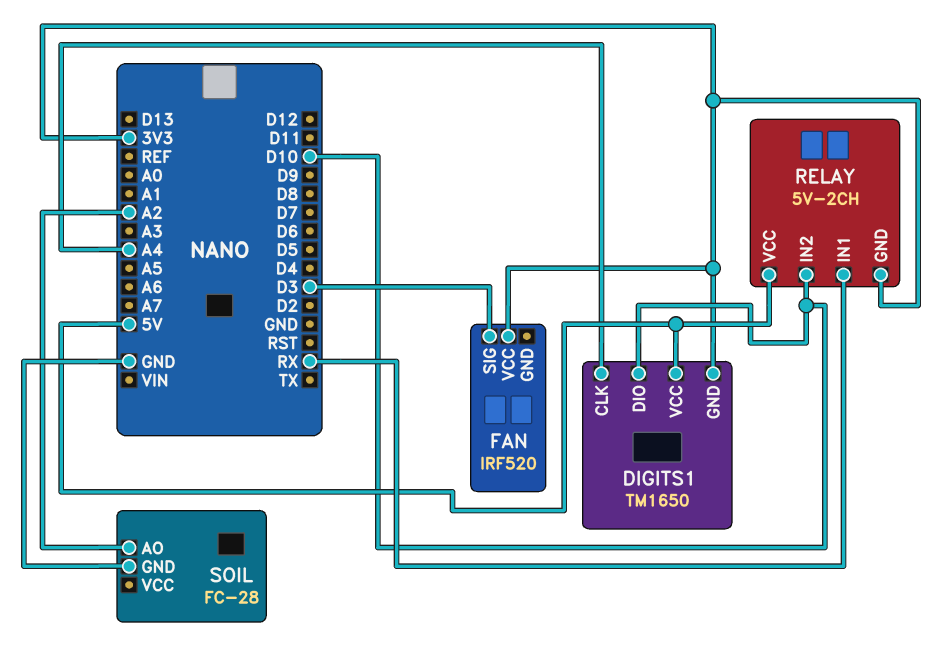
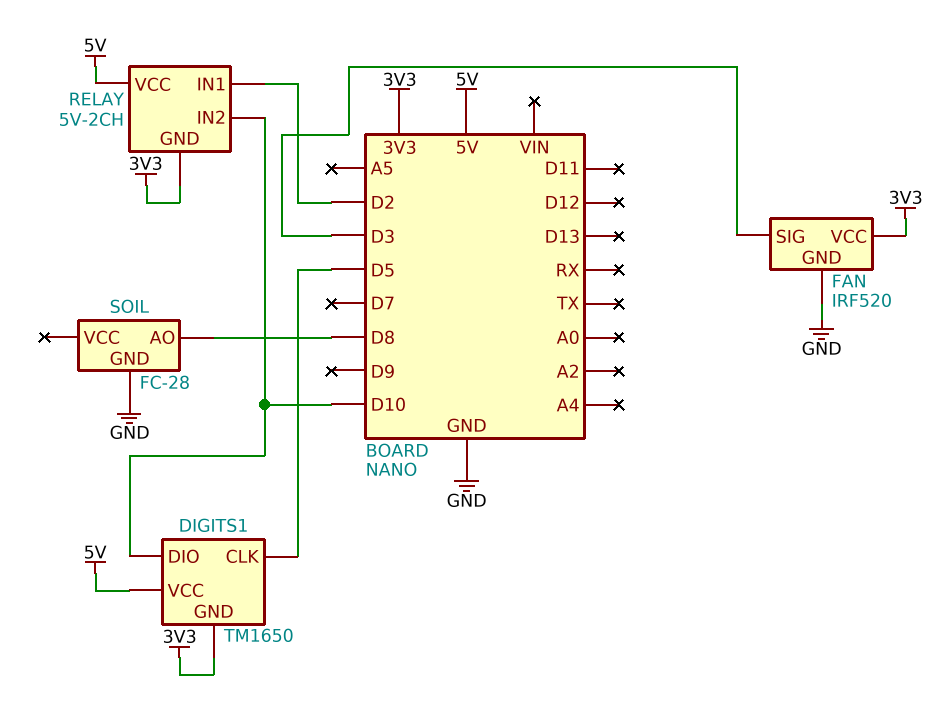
DIGITS1 pin CLK: A4 -> D5
FAN pin GND: none -> GND
RELAY pin IN1: RX -> D2
SOIL pin AO: A2 -> D8

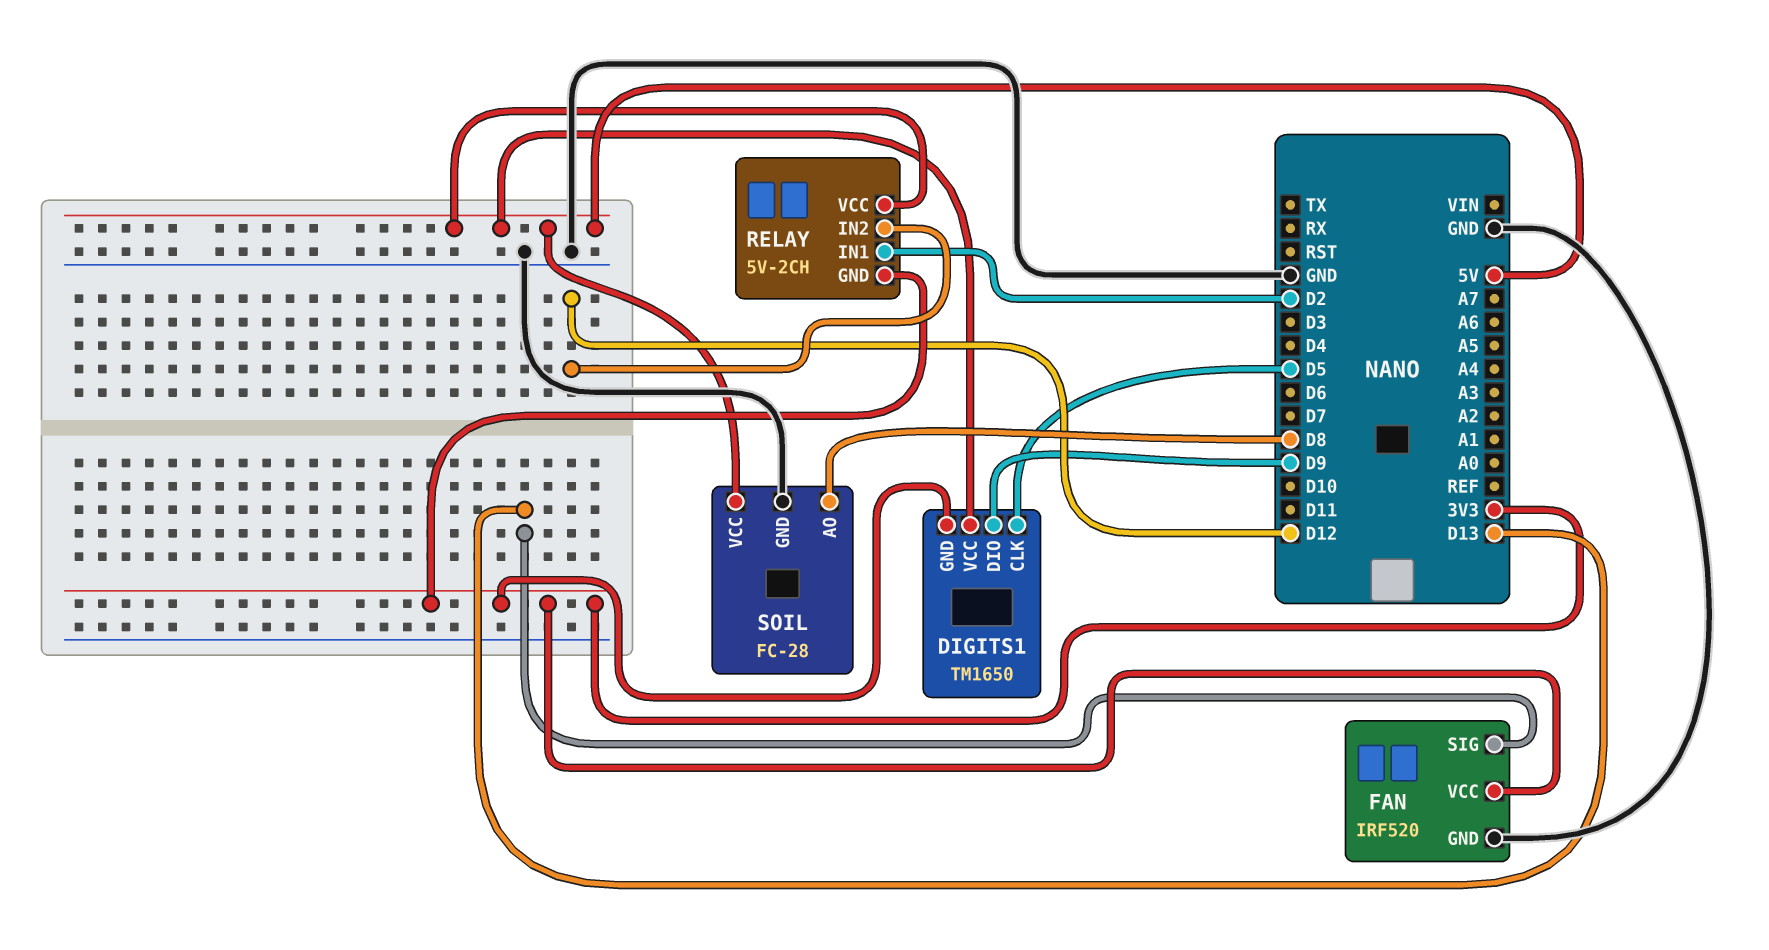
DIGITS1 pin DIO: D10 -> D9
FAN pin SIG: D3 -> D13
RELAY pin IN2: D10 -> D12
SOIL pin VCC: none -> 5V

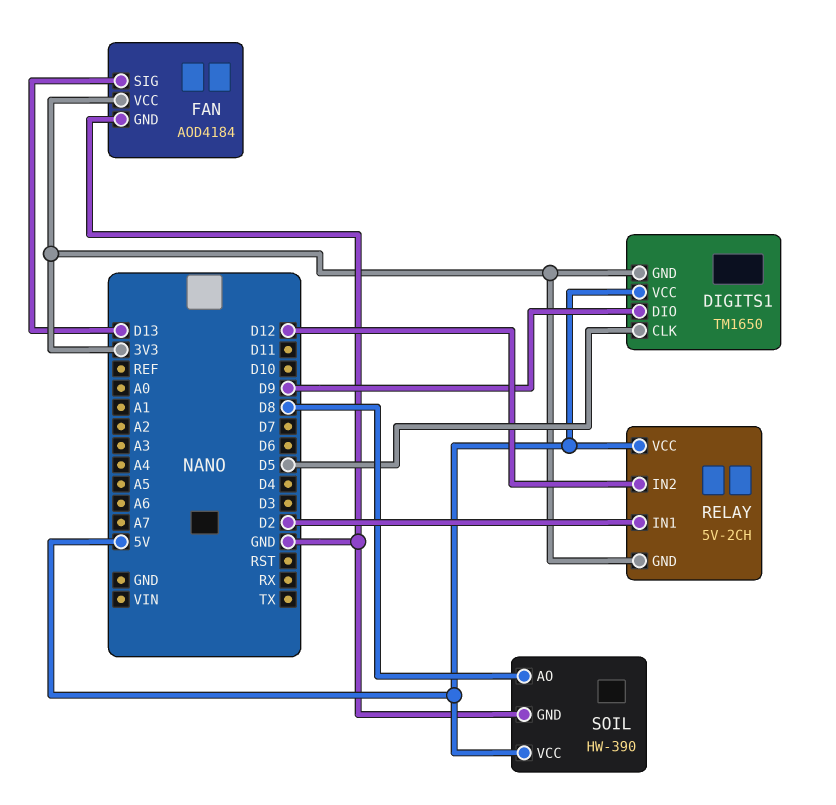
FAN: IRF520 -> AOD4184
SOIL: FC-28 -> HW-390

